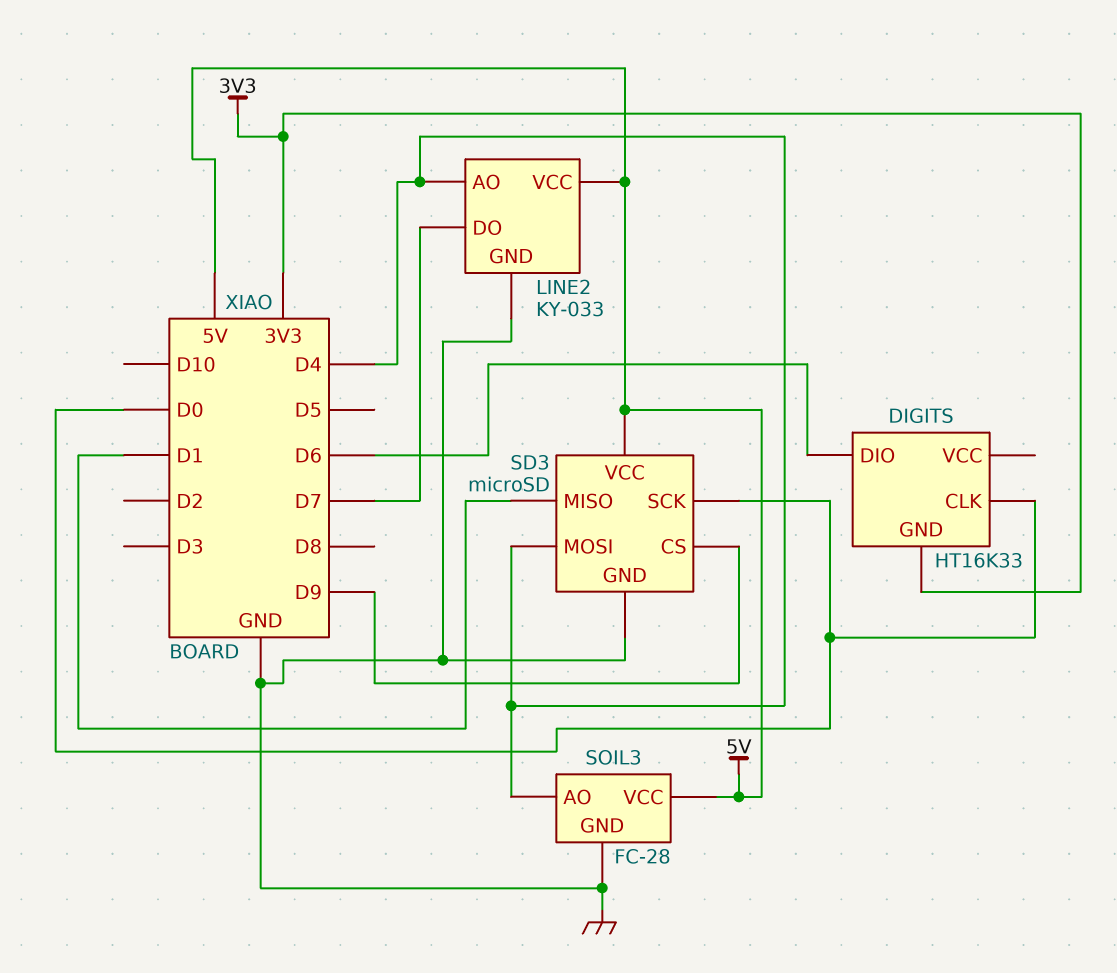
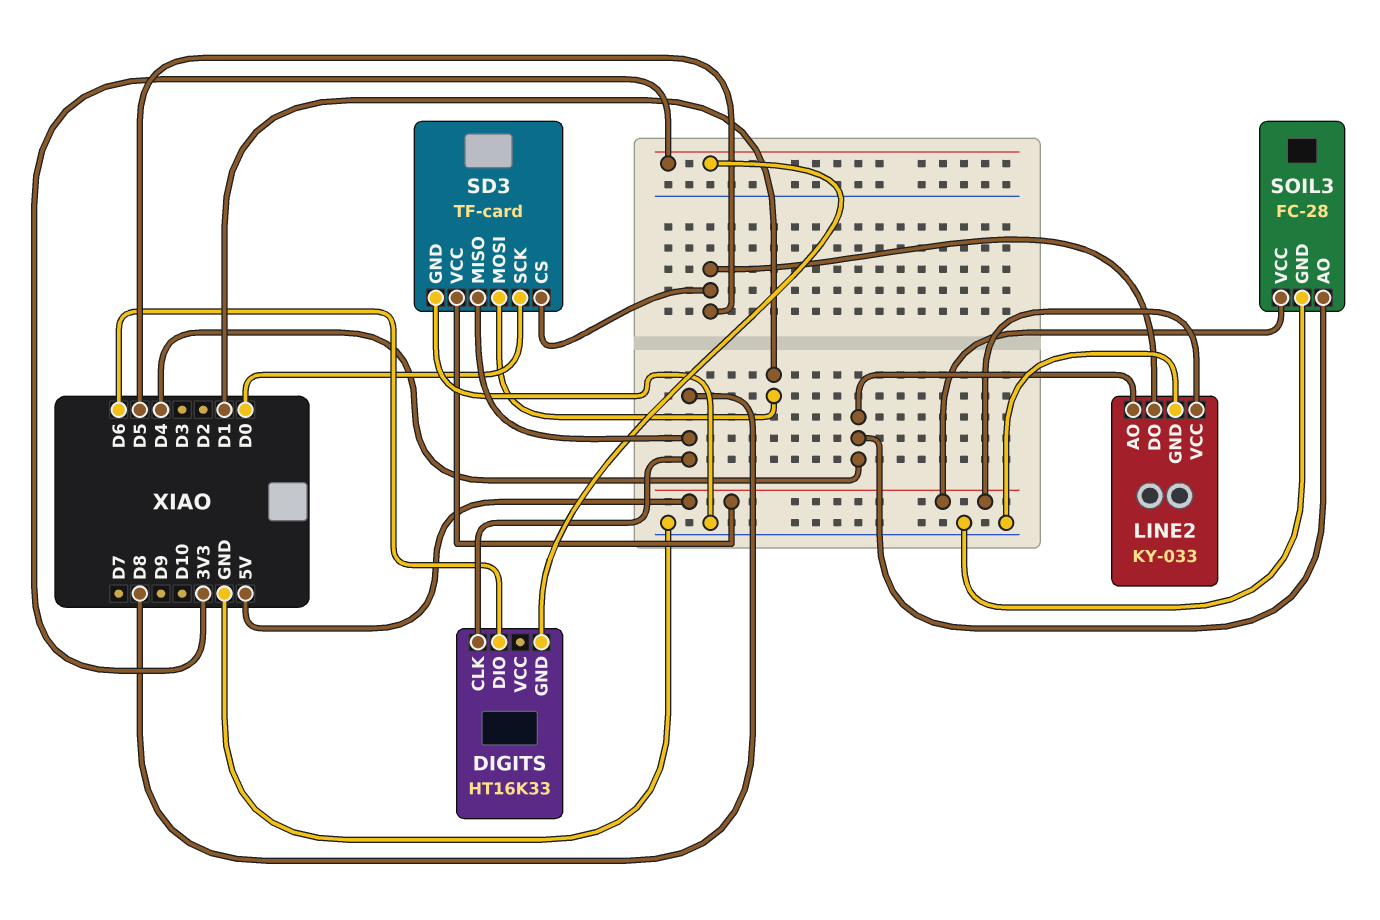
DIGITS pin CLK: D0 -> D8
LINE2 pin DO: D7 -> D5
SD3: microSD -> TF-card
SD3 pin CS: D9 -> D5
SD3 pin MISO: D1 -> D8
SD3 pin MOSI: D4 -> D1

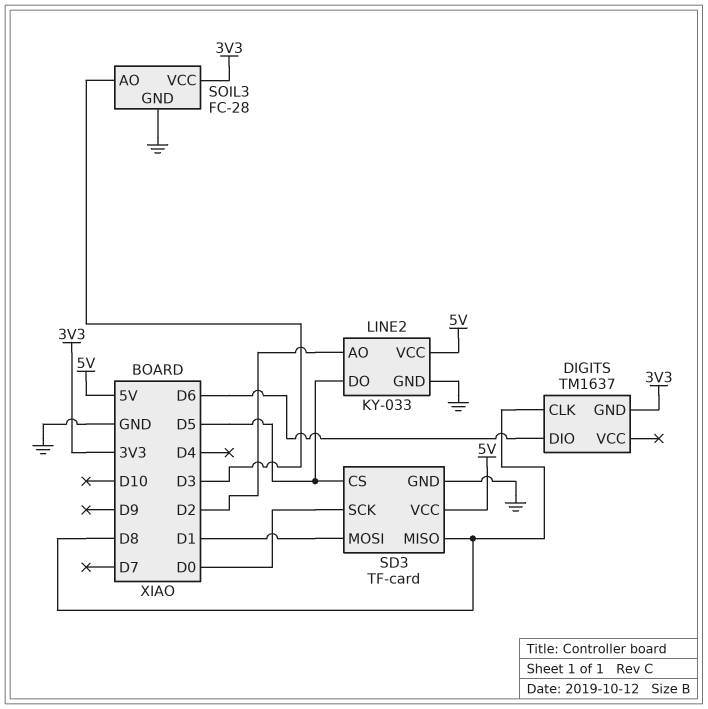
DIGITS: HT16K33 -> TM1637
LINE2 pin AO: D4 -> D2
SOIL3 pin AO: D4 -> D3
SOIL3 pin VCC: 5V -> 3V3

